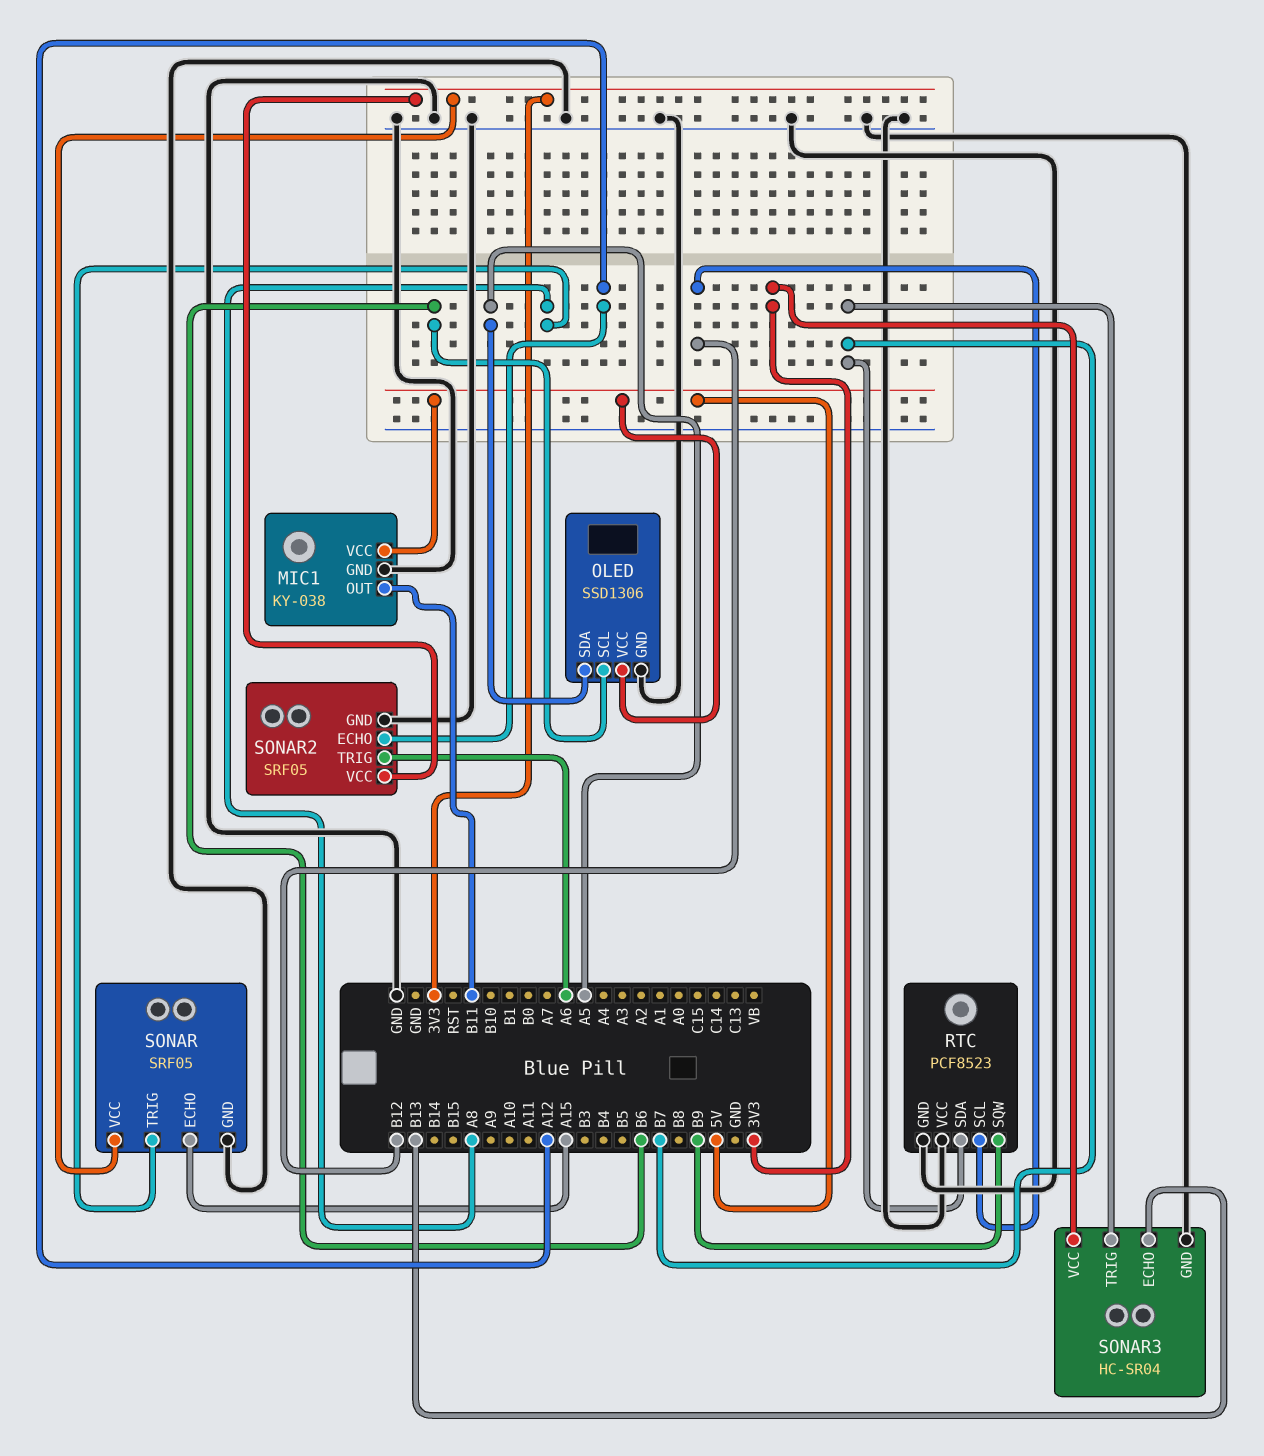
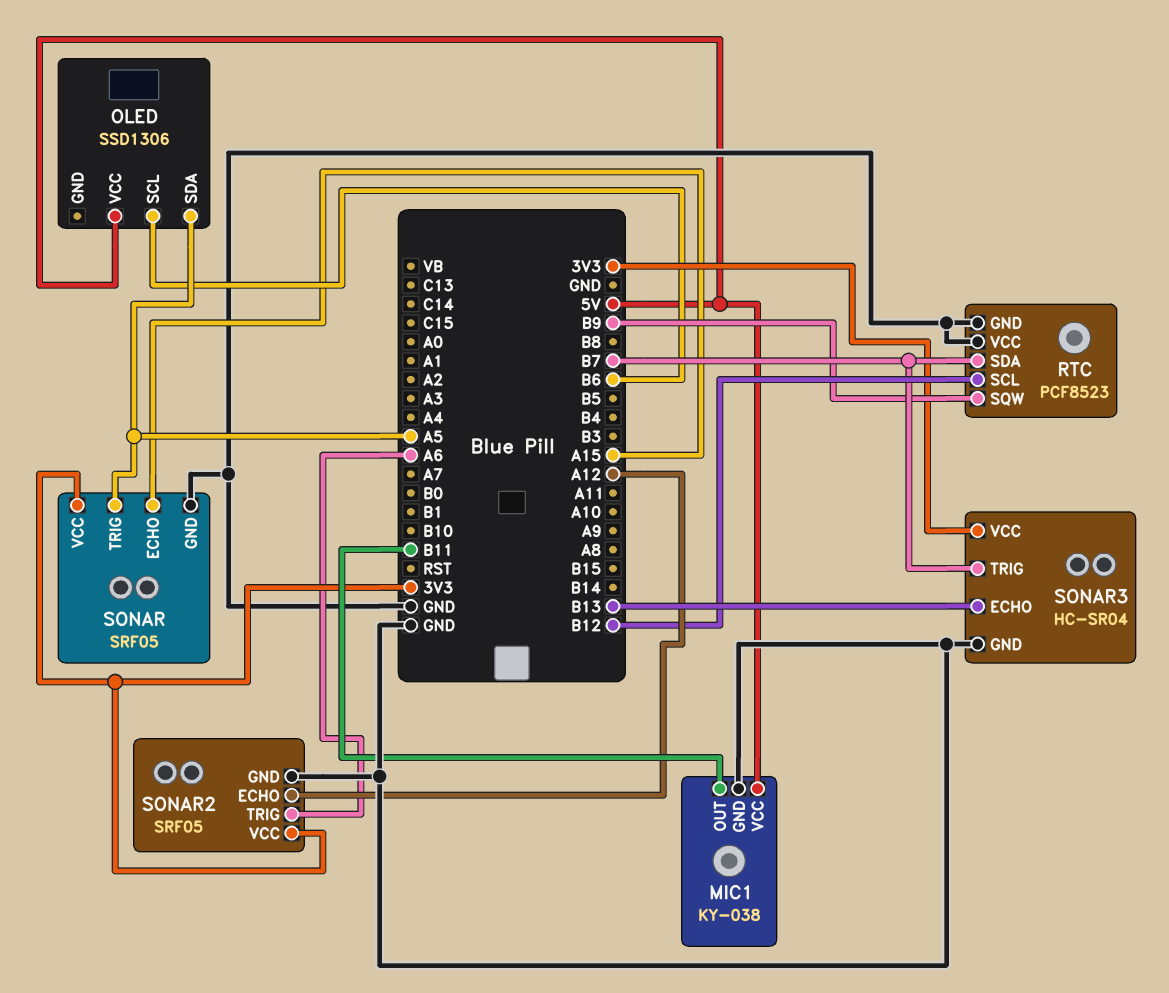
OLED pin GND: GND -> none
SONAR pin TRIG: A8 -> A5

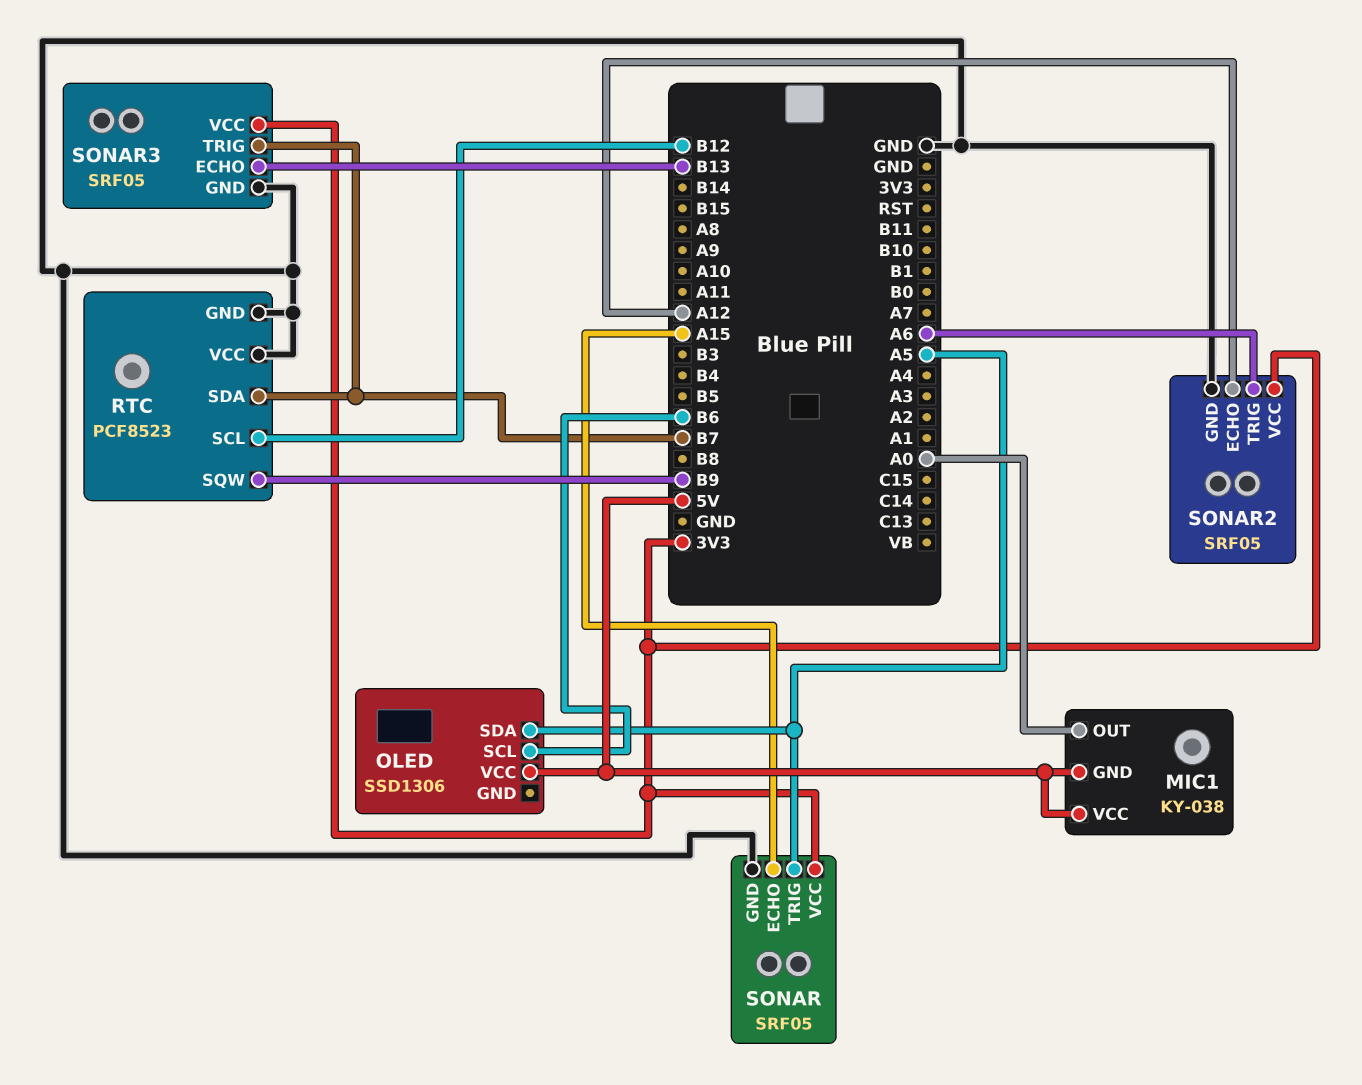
MIC1 pin GND: GND -> 5V
MIC1 pin OUT: B11 -> A0
SONAR3: HC-SR04 -> SRF05

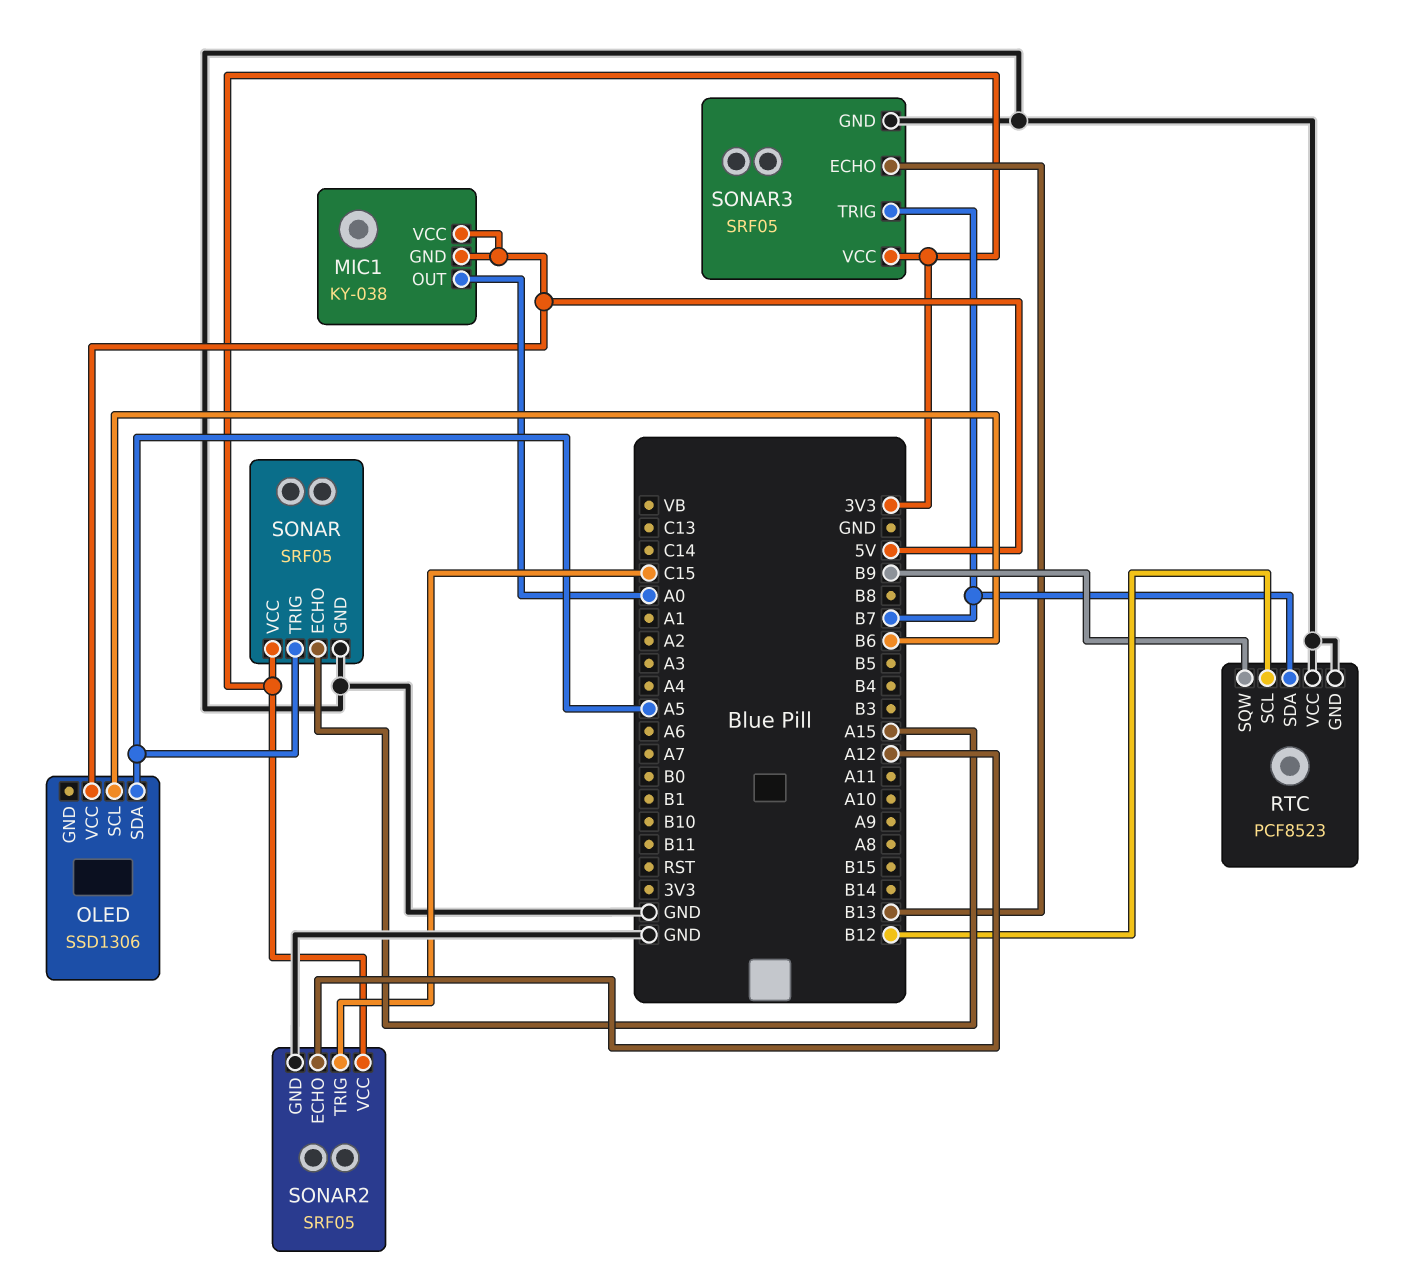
SONAR2 pin TRIG: A6 -> C15

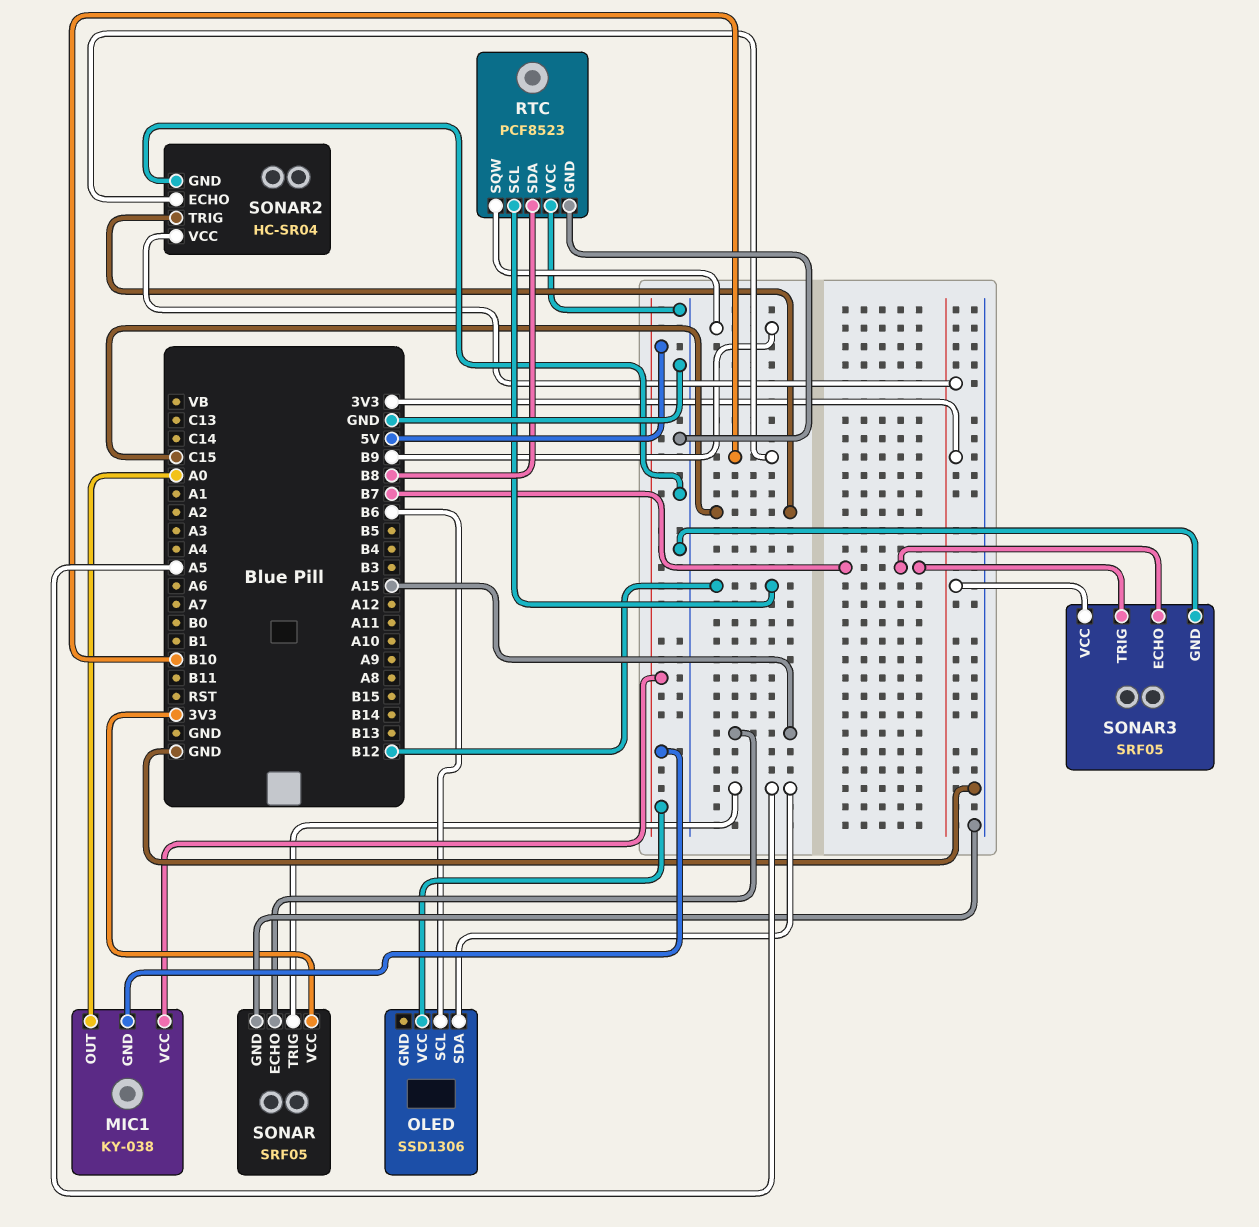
RTC pin SDA: B7 -> B8
SONAR2: SRF05 -> HC-SR04
SONAR2 pin ECHO: A12 -> B10
SONAR3 pin ECHO: B13 -> B7

